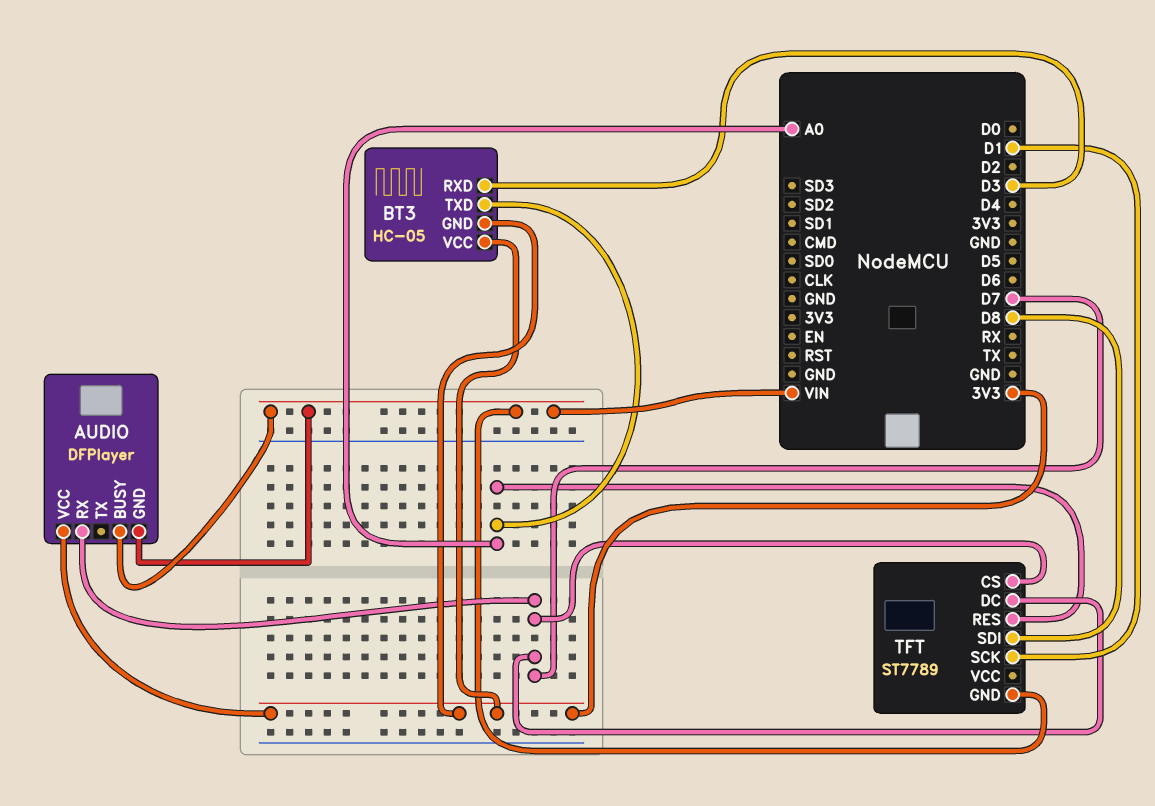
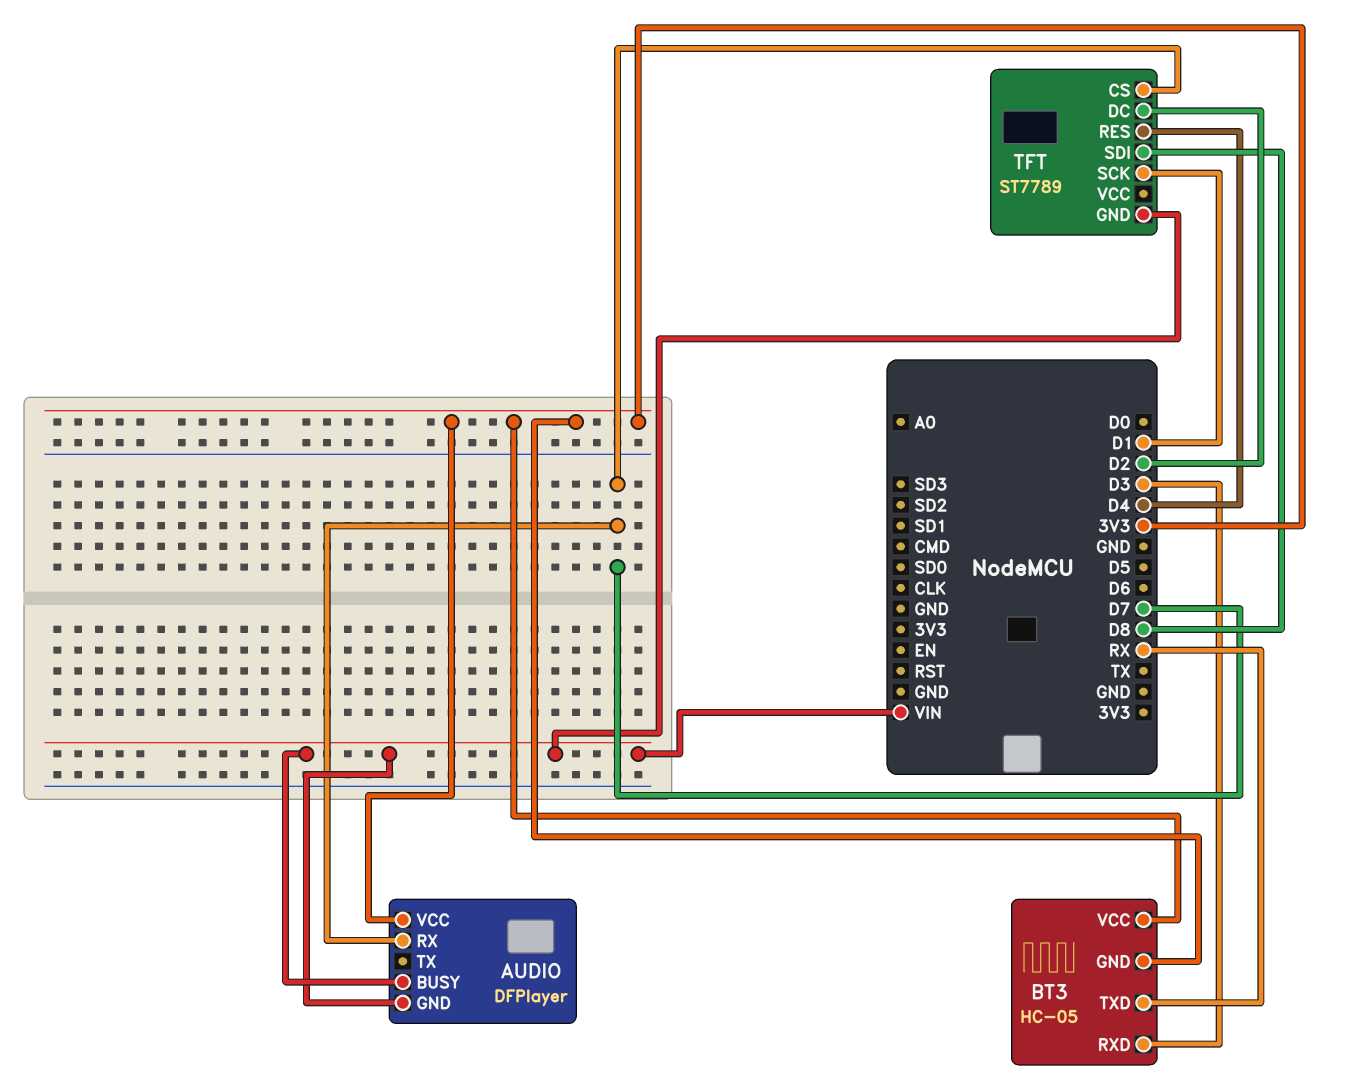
BT3 pin TXD: A0 -> RX
TFT pin DC: D7 -> D2
TFT pin RES: A0 -> D4

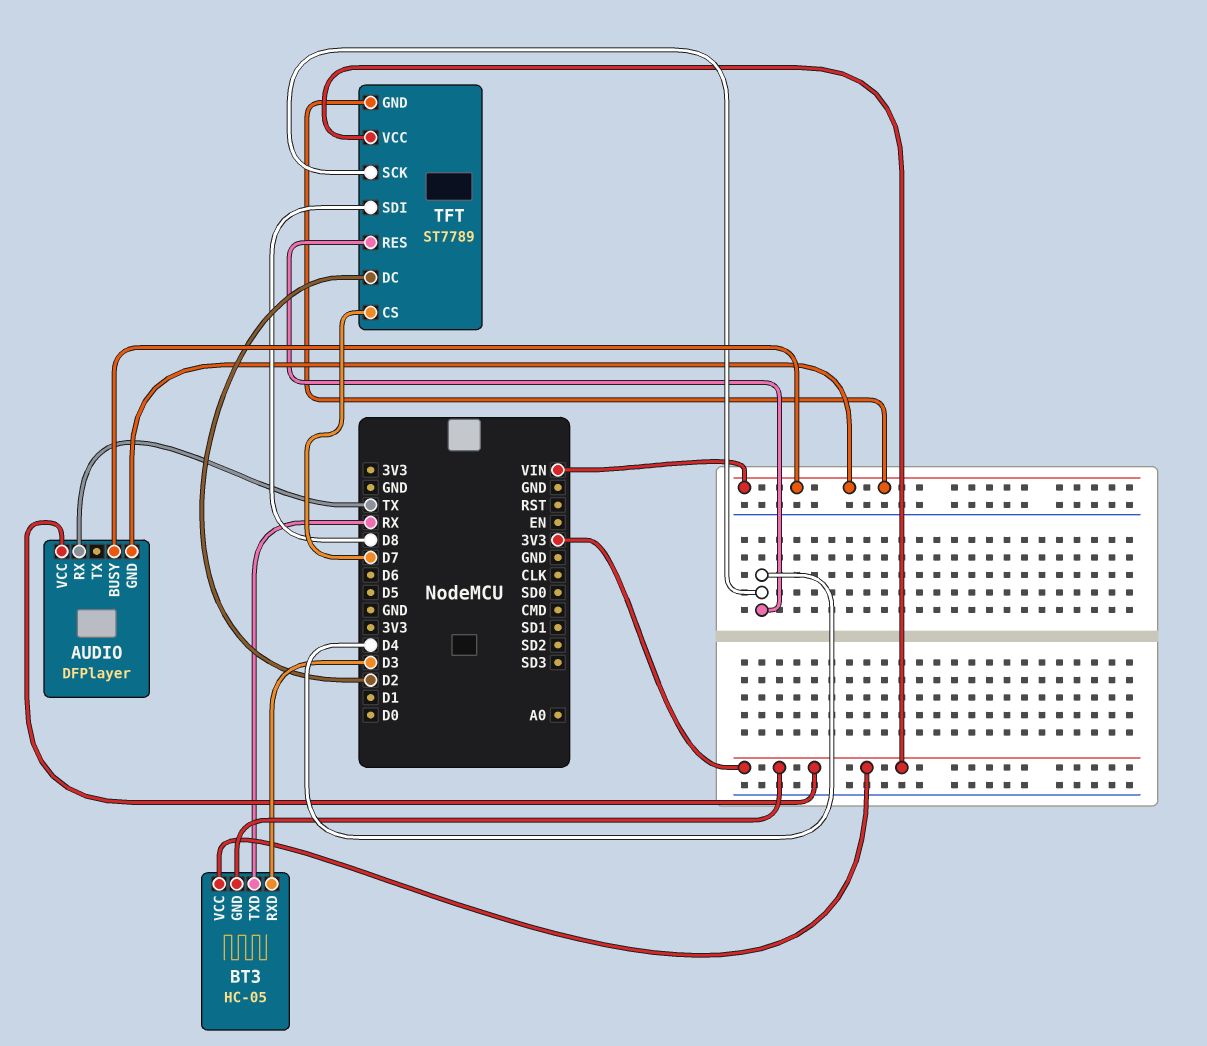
AUDIO pin RX: D7 -> TX
TFT pin SCK: D1 -> D4
TFT pin VCC: none -> 3V3

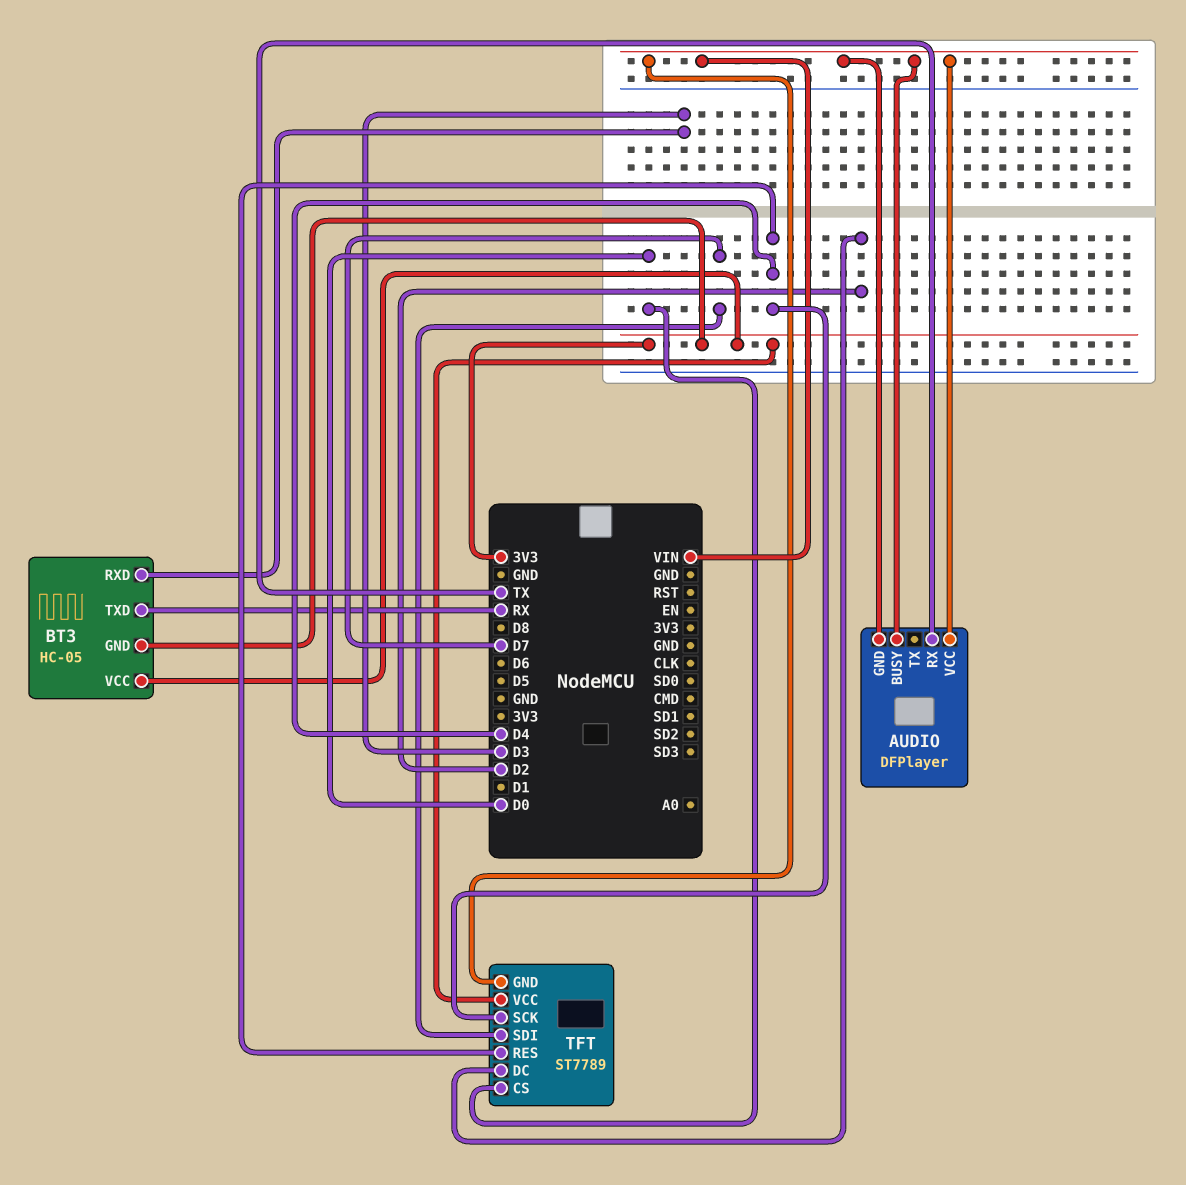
AUDIO pin VCC: 3V3 -> VIN
TFT pin CS: D7 -> D0
TFT pin SDI: D8 -> D7

